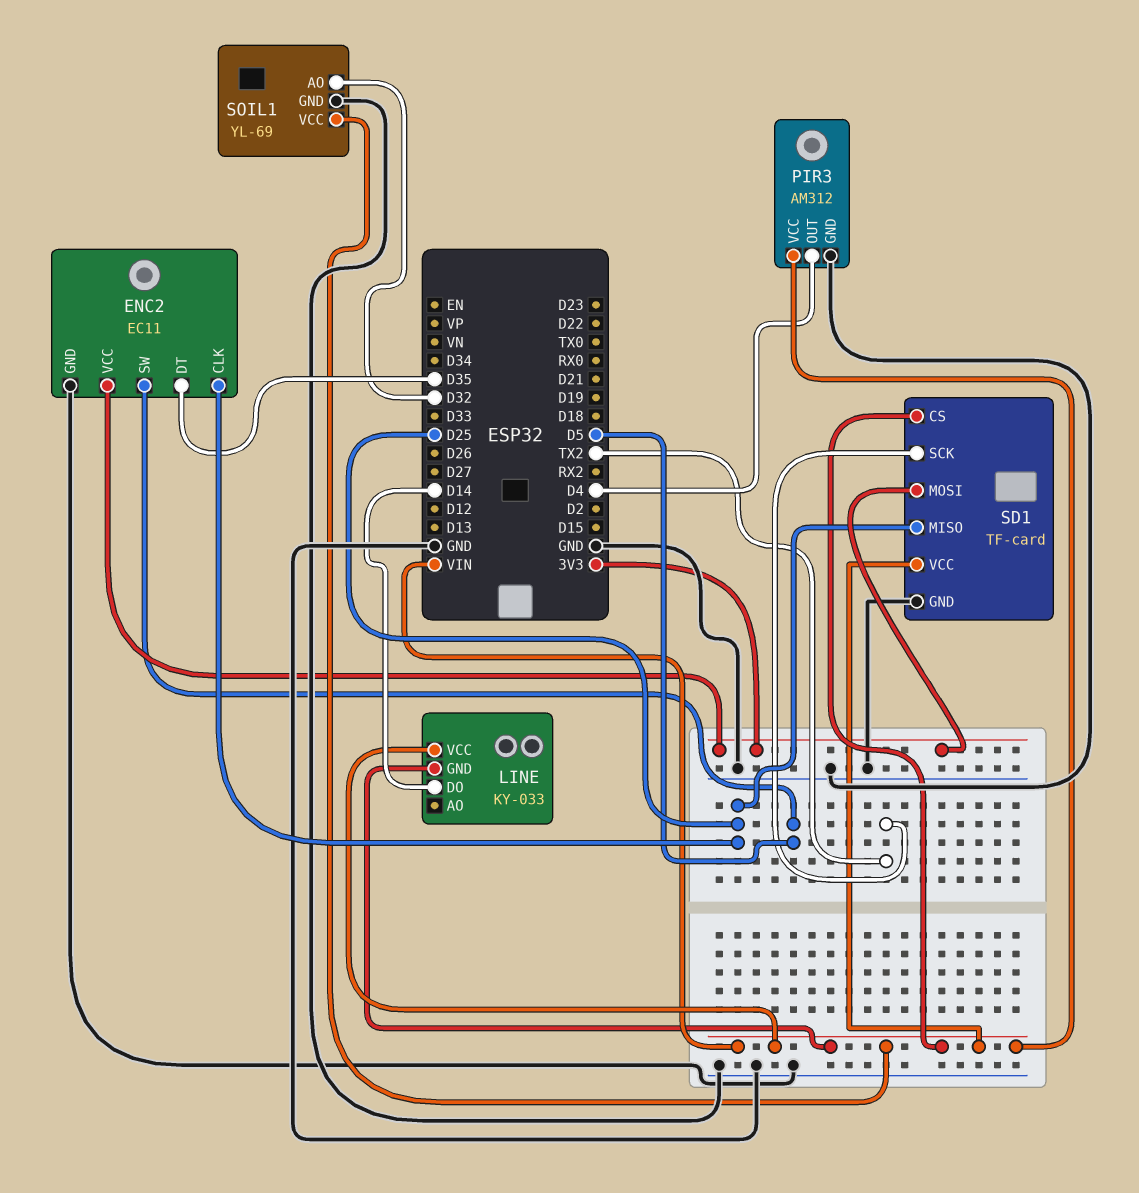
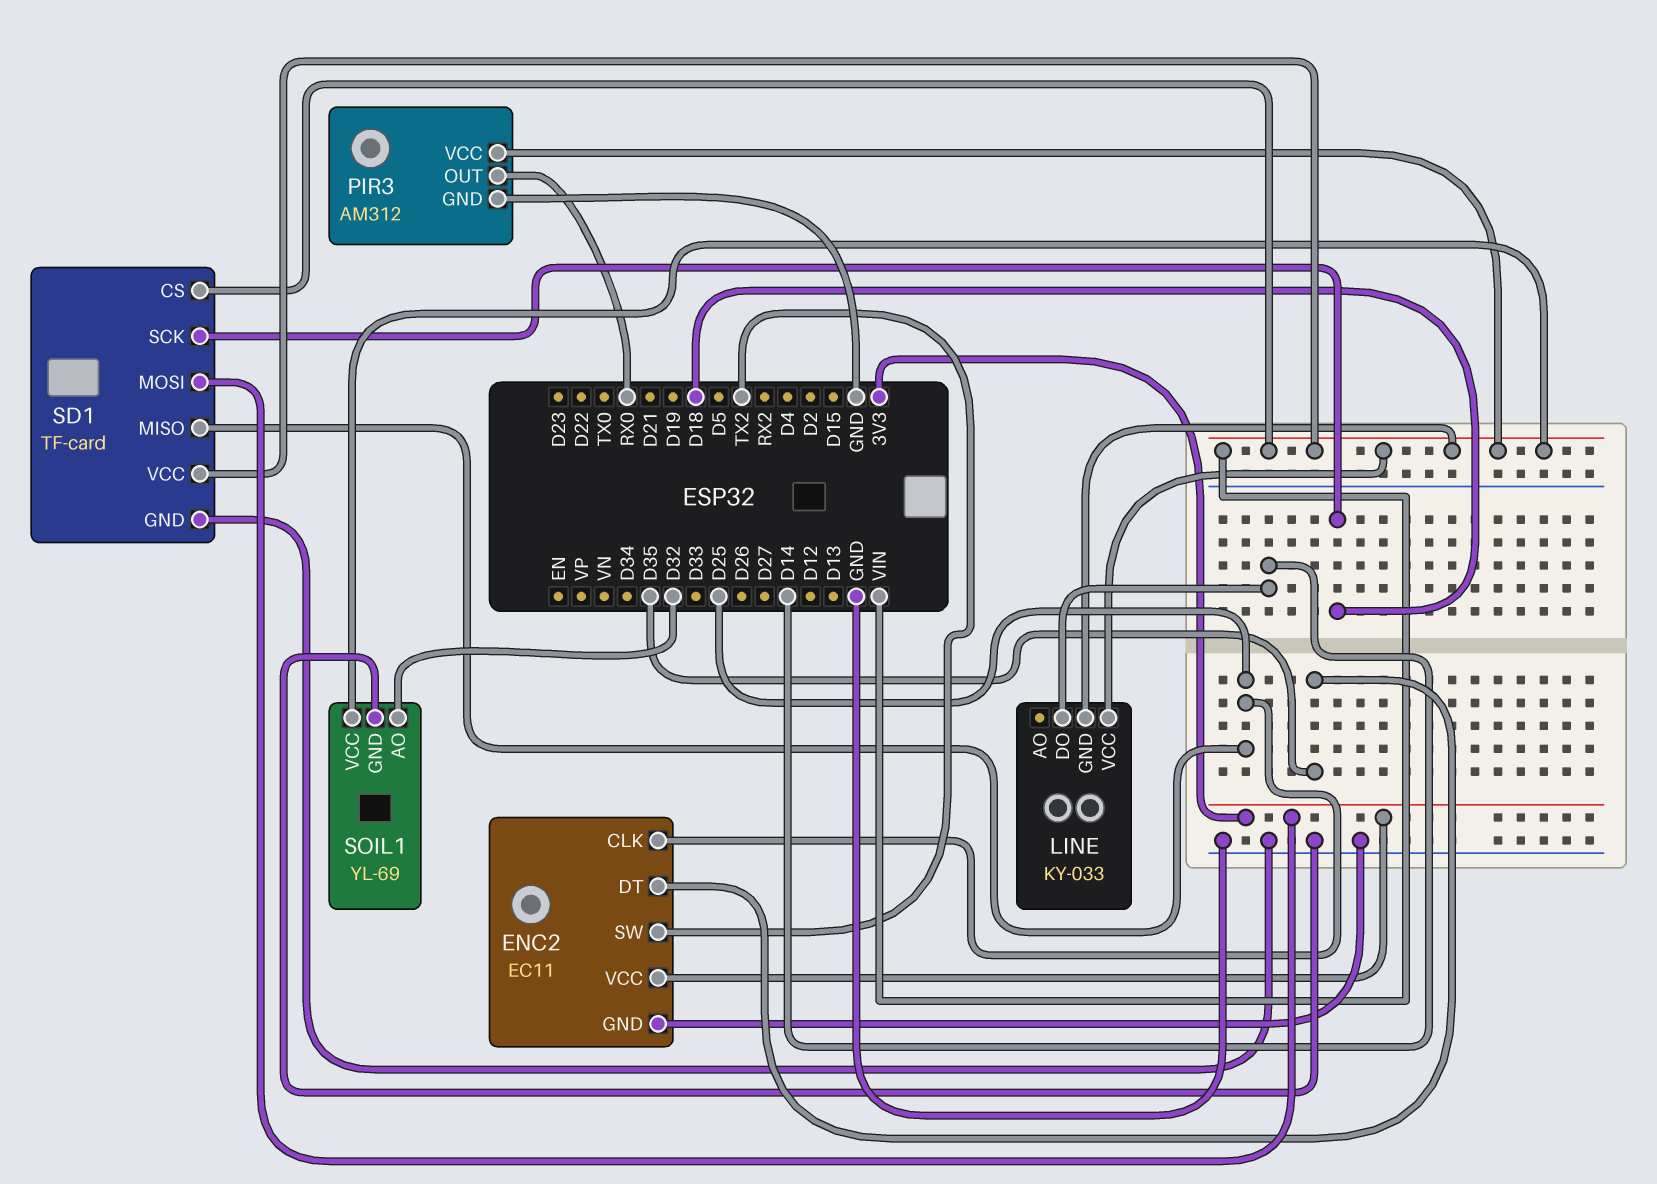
ENC2 pin SW: D5 -> TX2
PIR3 pin OUT: D4 -> RX0
SD1 pin SCK: TX2 -> D18

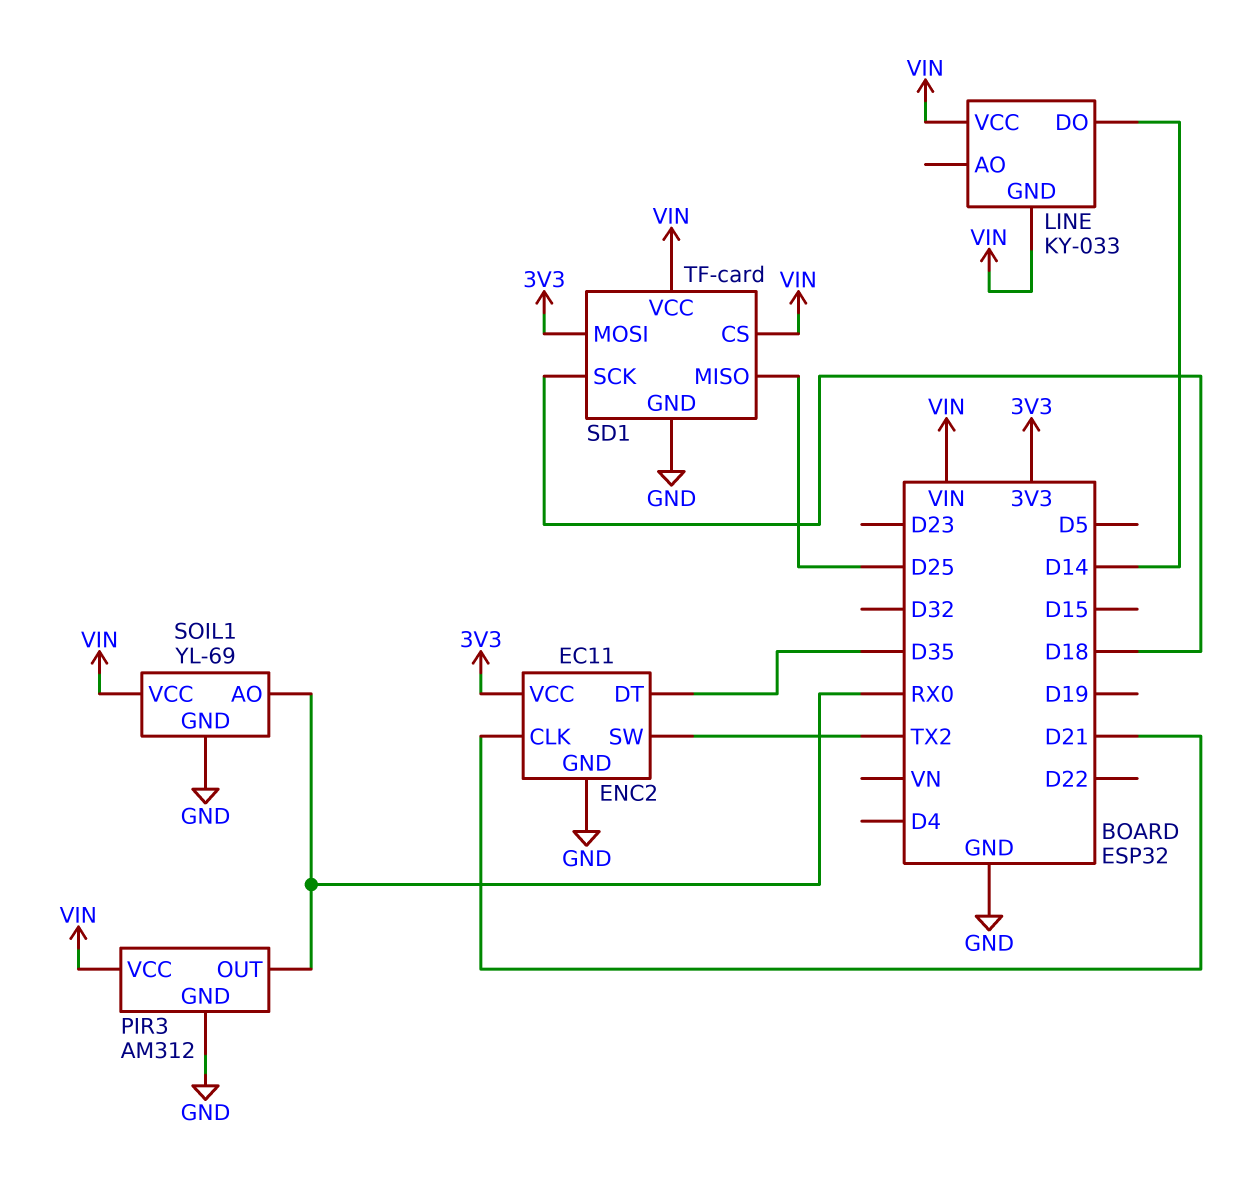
ENC2 pin CLK: D25 -> D21
SOIL1 pin AO: D32 -> RX0

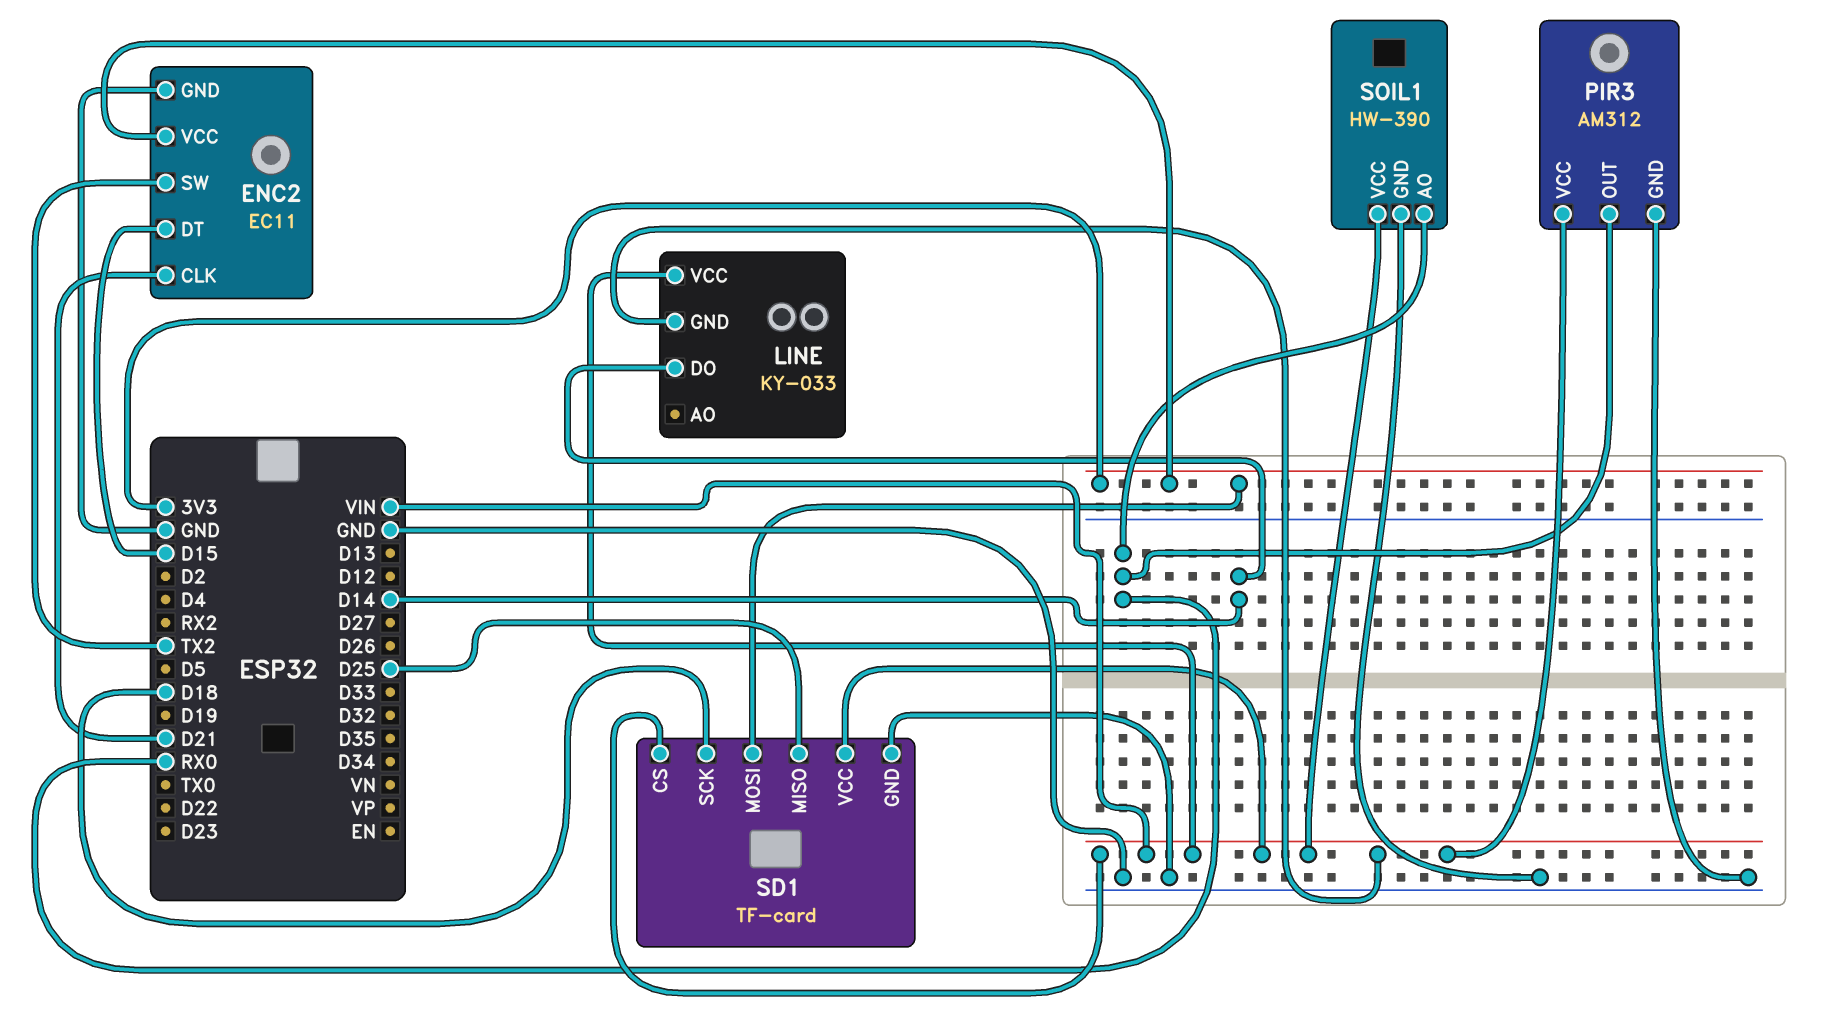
ENC2 pin DT: D35 -> D15
SOIL1: YL-69 -> HW-390

